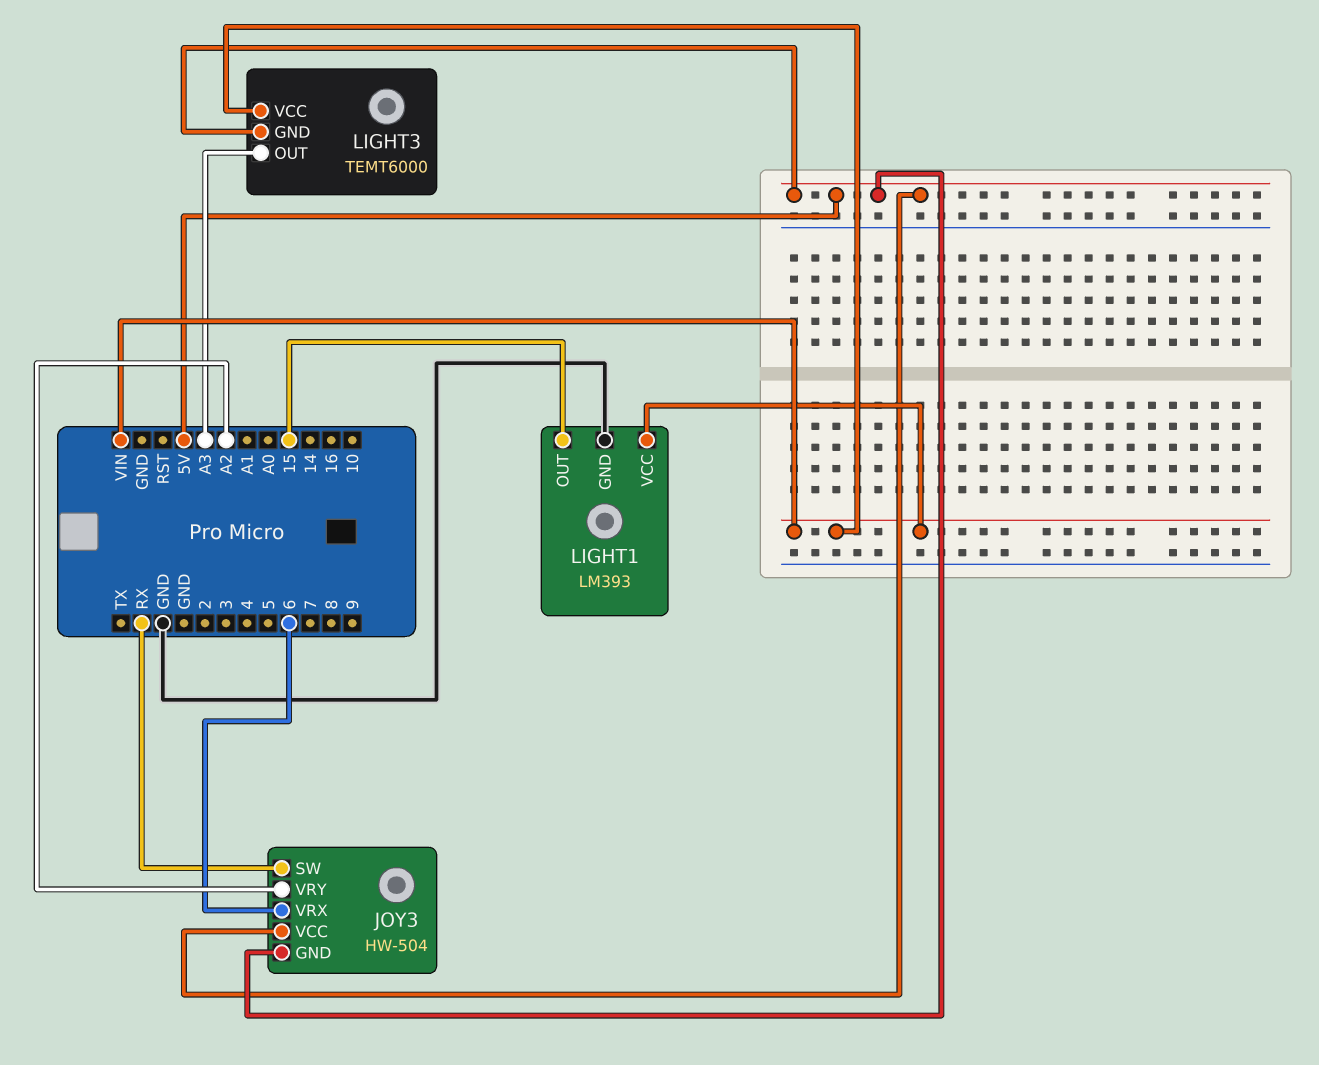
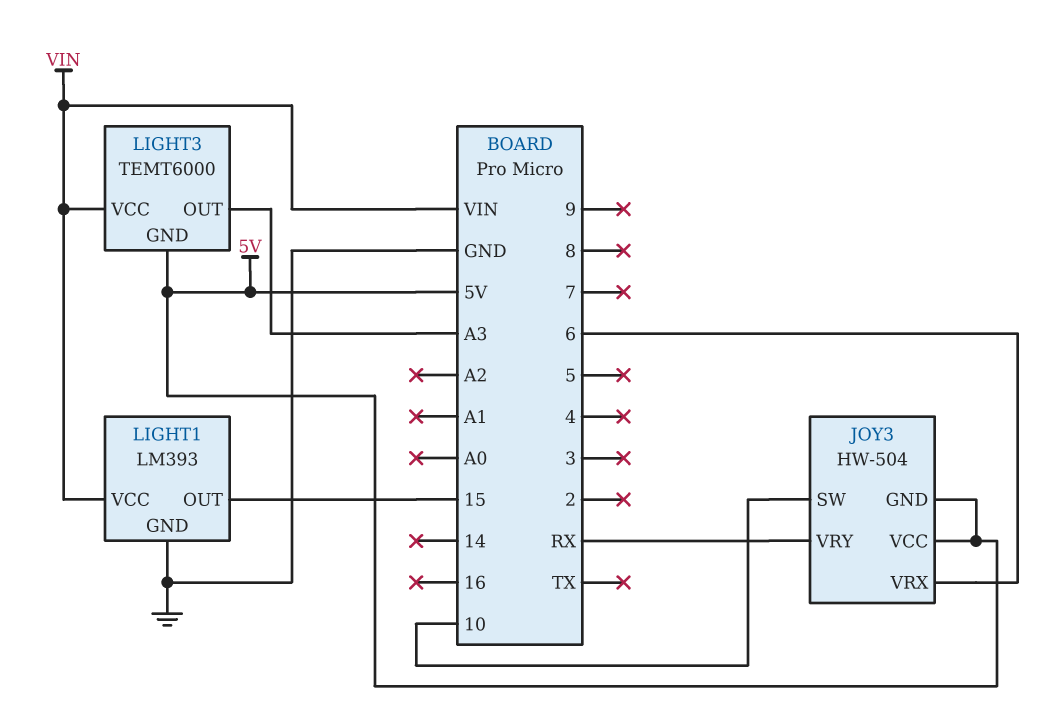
JOY3 pin SW: RX -> 10
JOY3 pin VRY: A2 -> RX

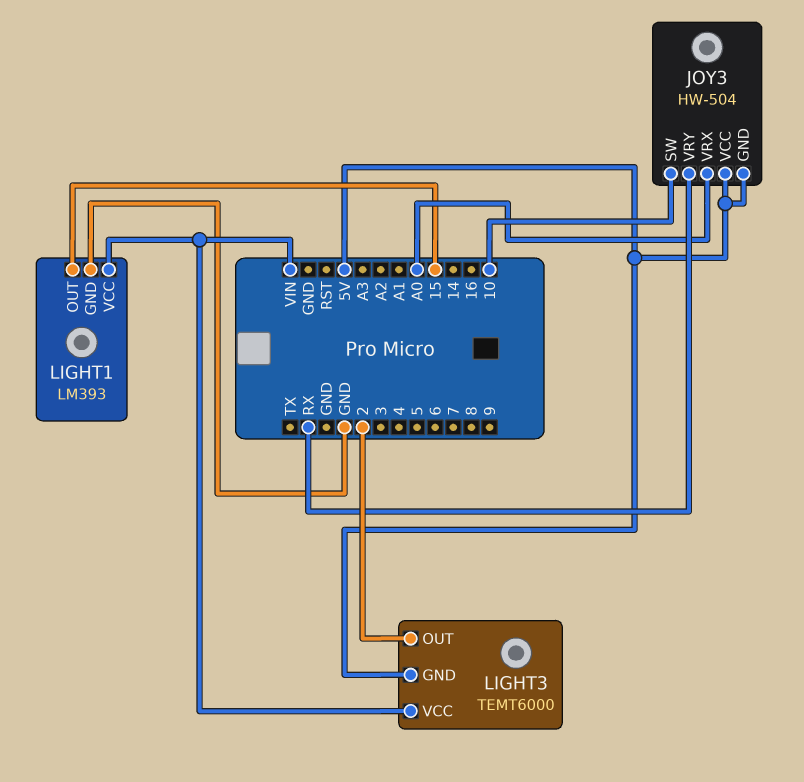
JOY3 pin VRX: 6 -> A0
LIGHT3 pin OUT: A3 -> 2

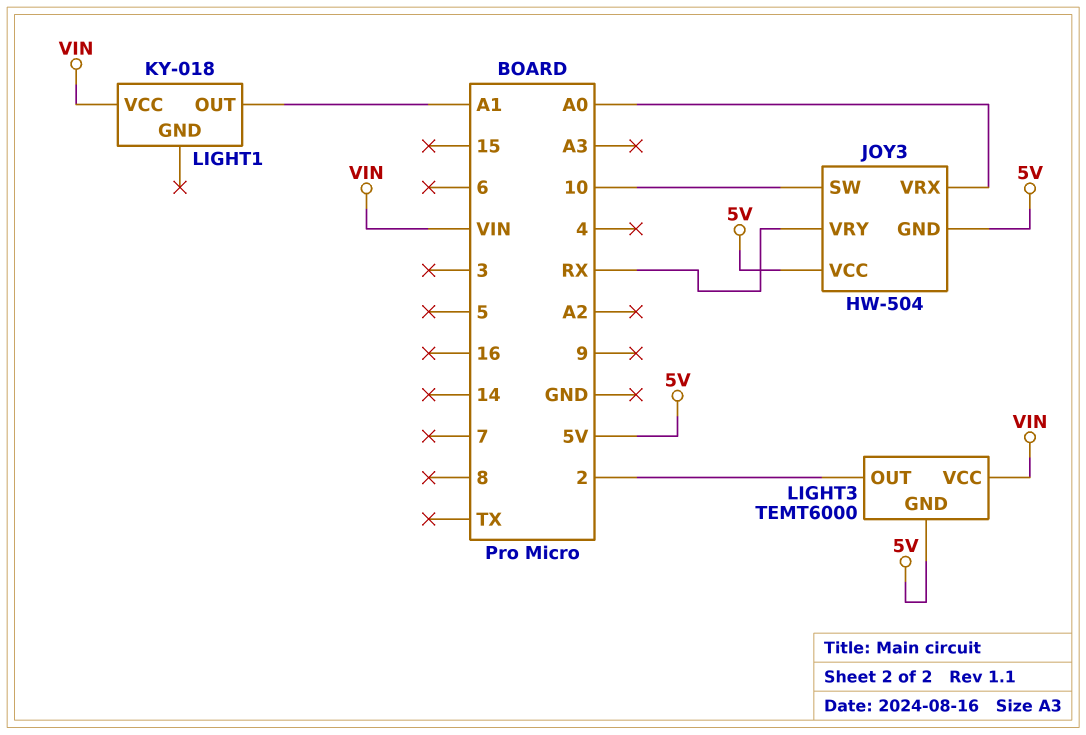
LIGHT1: LM393 -> KY-018
LIGHT1 pin GND: GND -> none
LIGHT1 pin OUT: 15 -> A1

